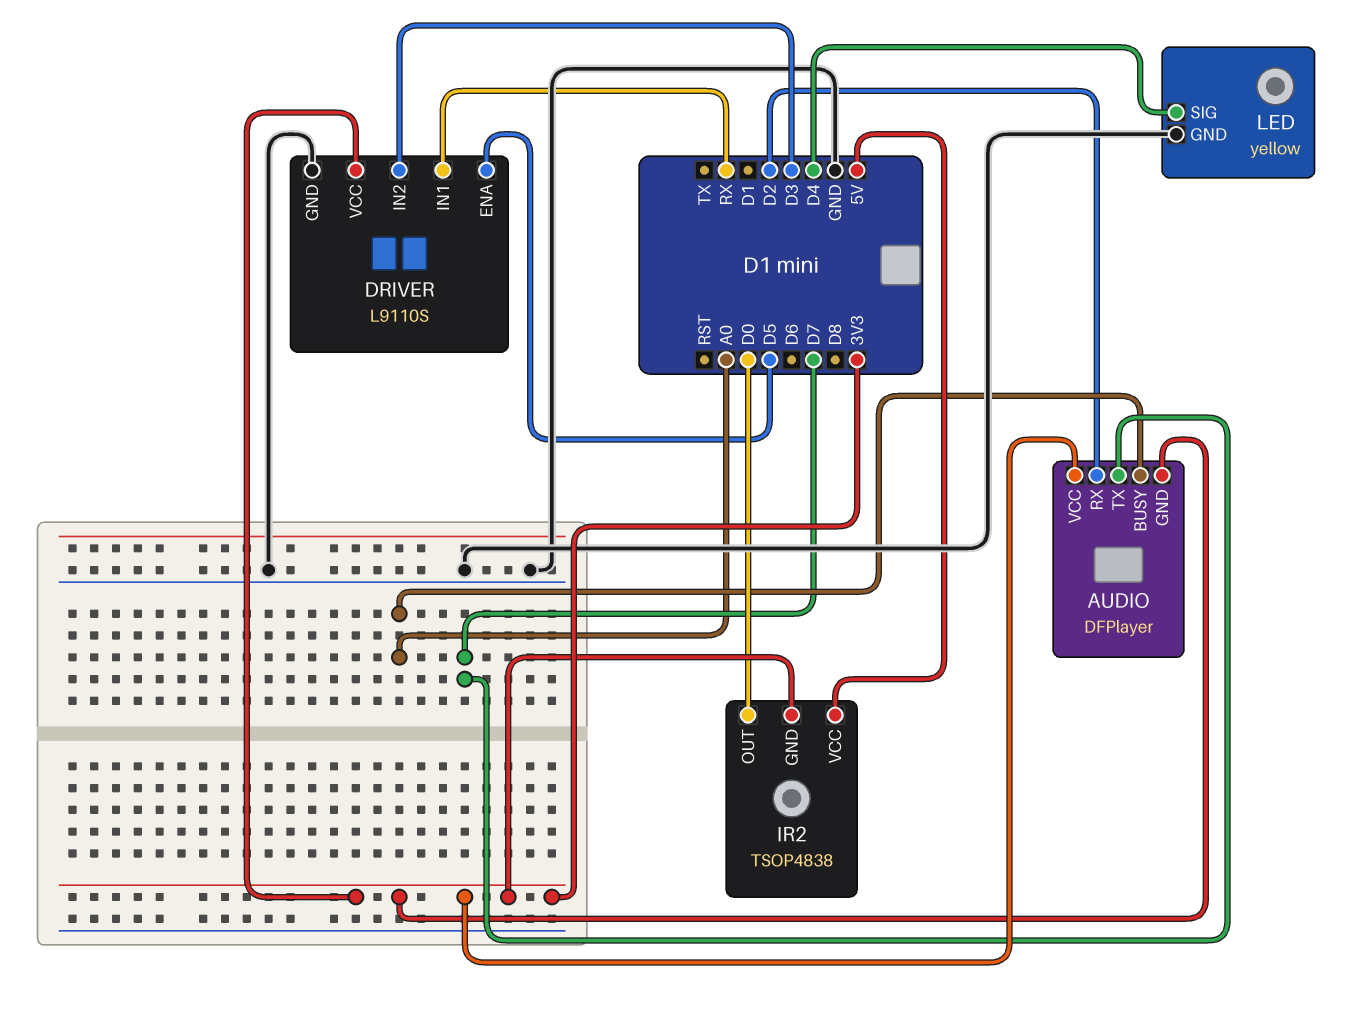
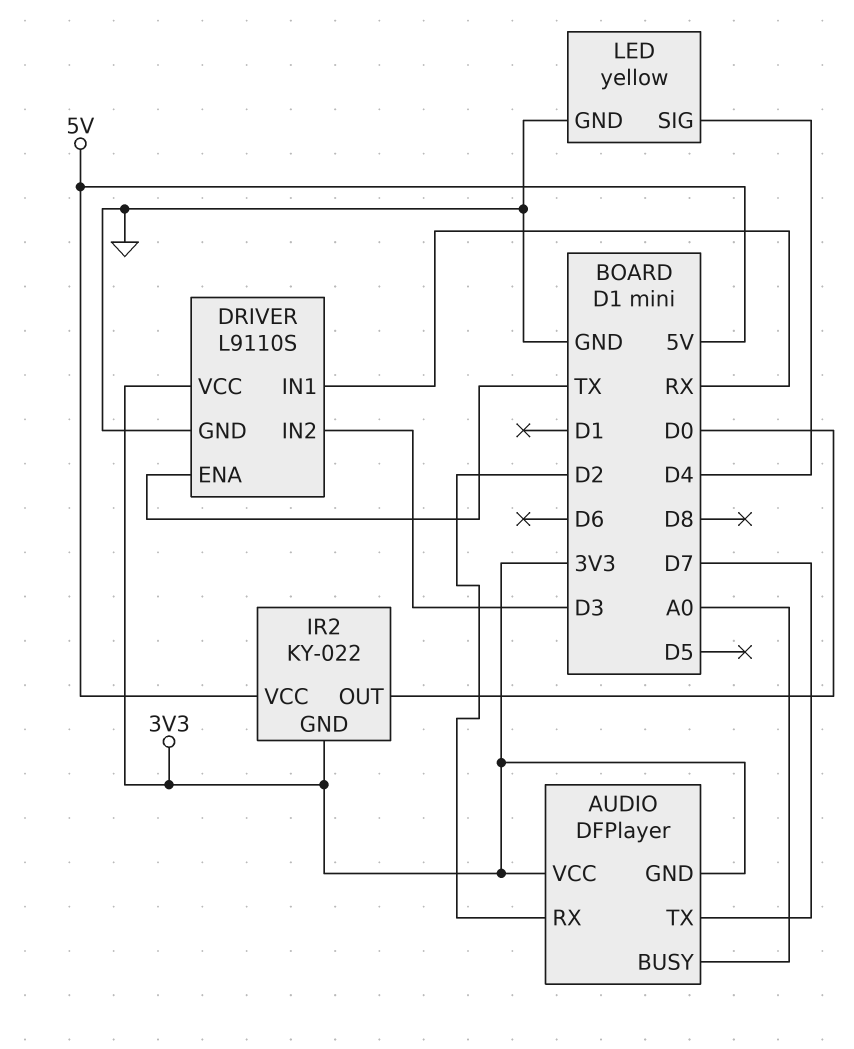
DRIVER pin ENA: D5 -> TX
IR2: TSOP4838 -> KY-022

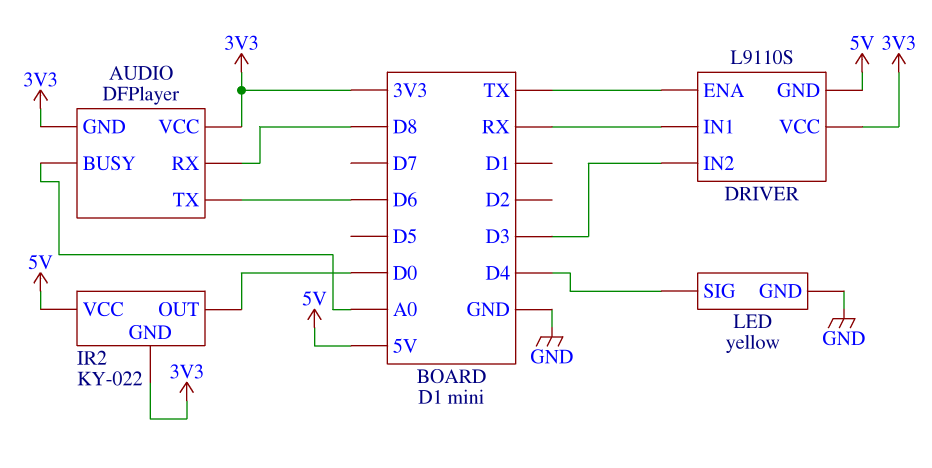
AUDIO pin RX: D2 -> D8
AUDIO pin TX: D7 -> D6
DRIVER pin GND: GND -> 5V

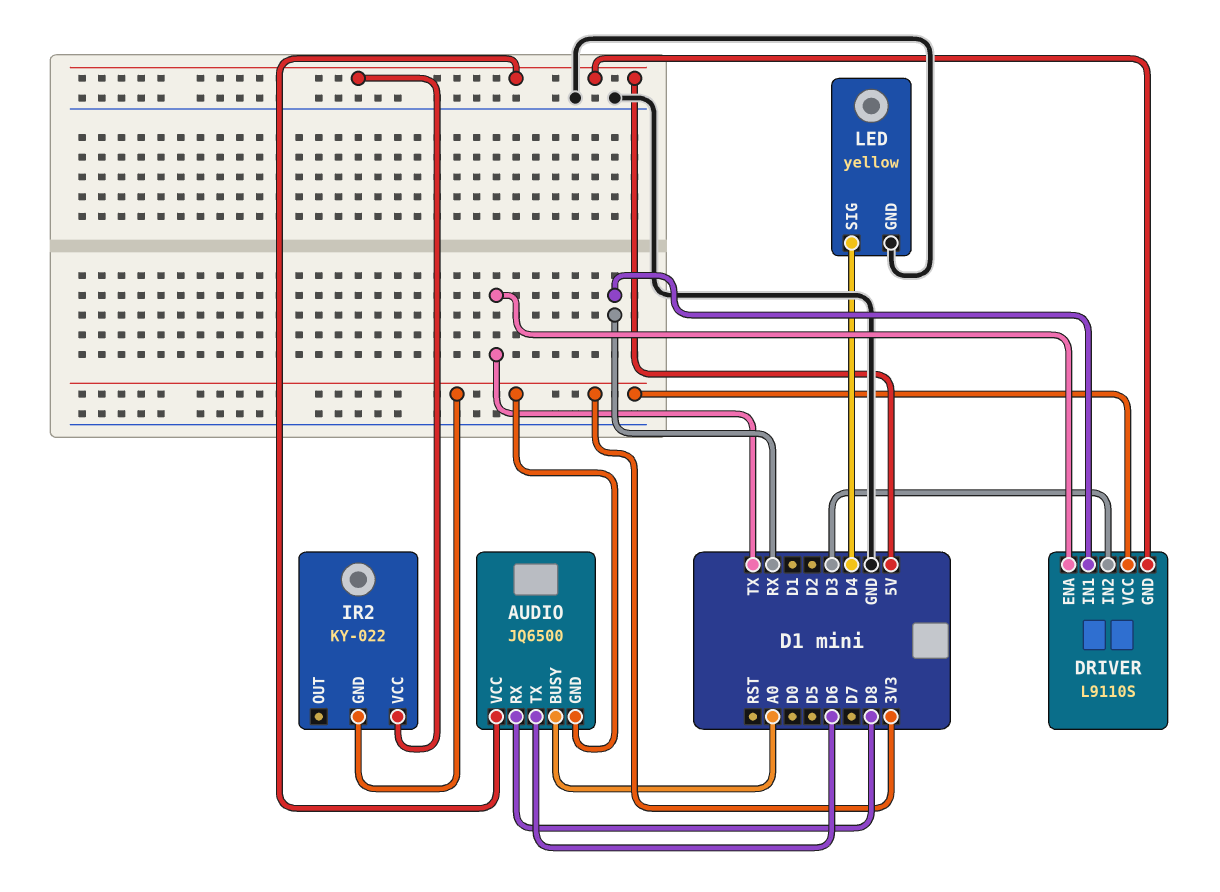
AUDIO: DFPlayer -> JQ6500
AUDIO pin VCC: 3V3 -> 5V
IR2 pin OUT: D0 -> none

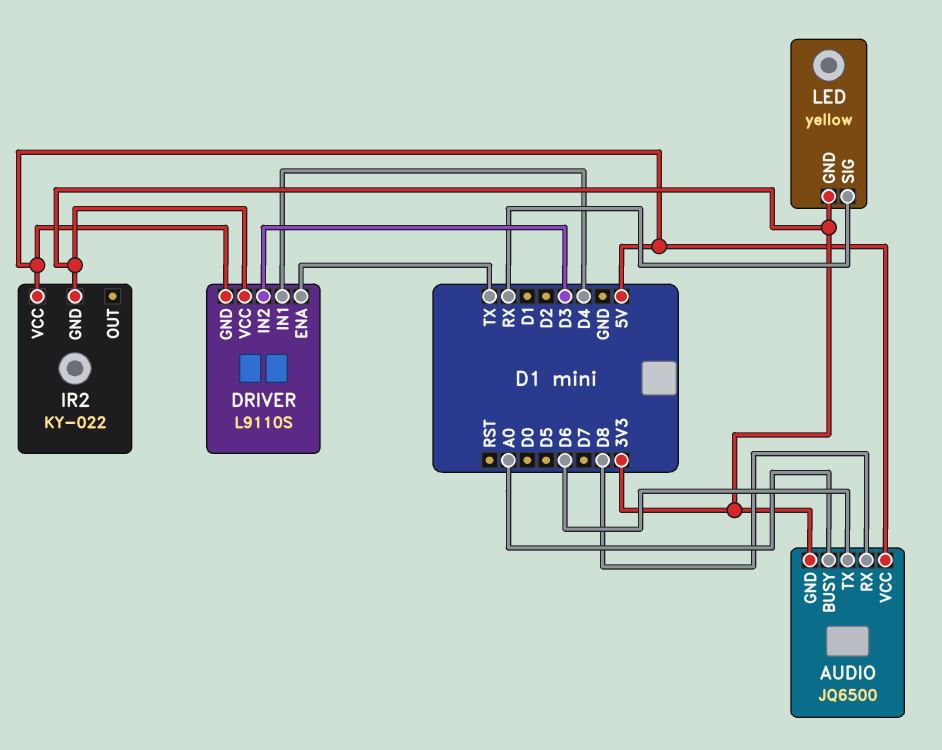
DRIVER pin IN1: RX -> D4
LED pin GND: GND -> 3V3
LED pin SIG: D4 -> RX

